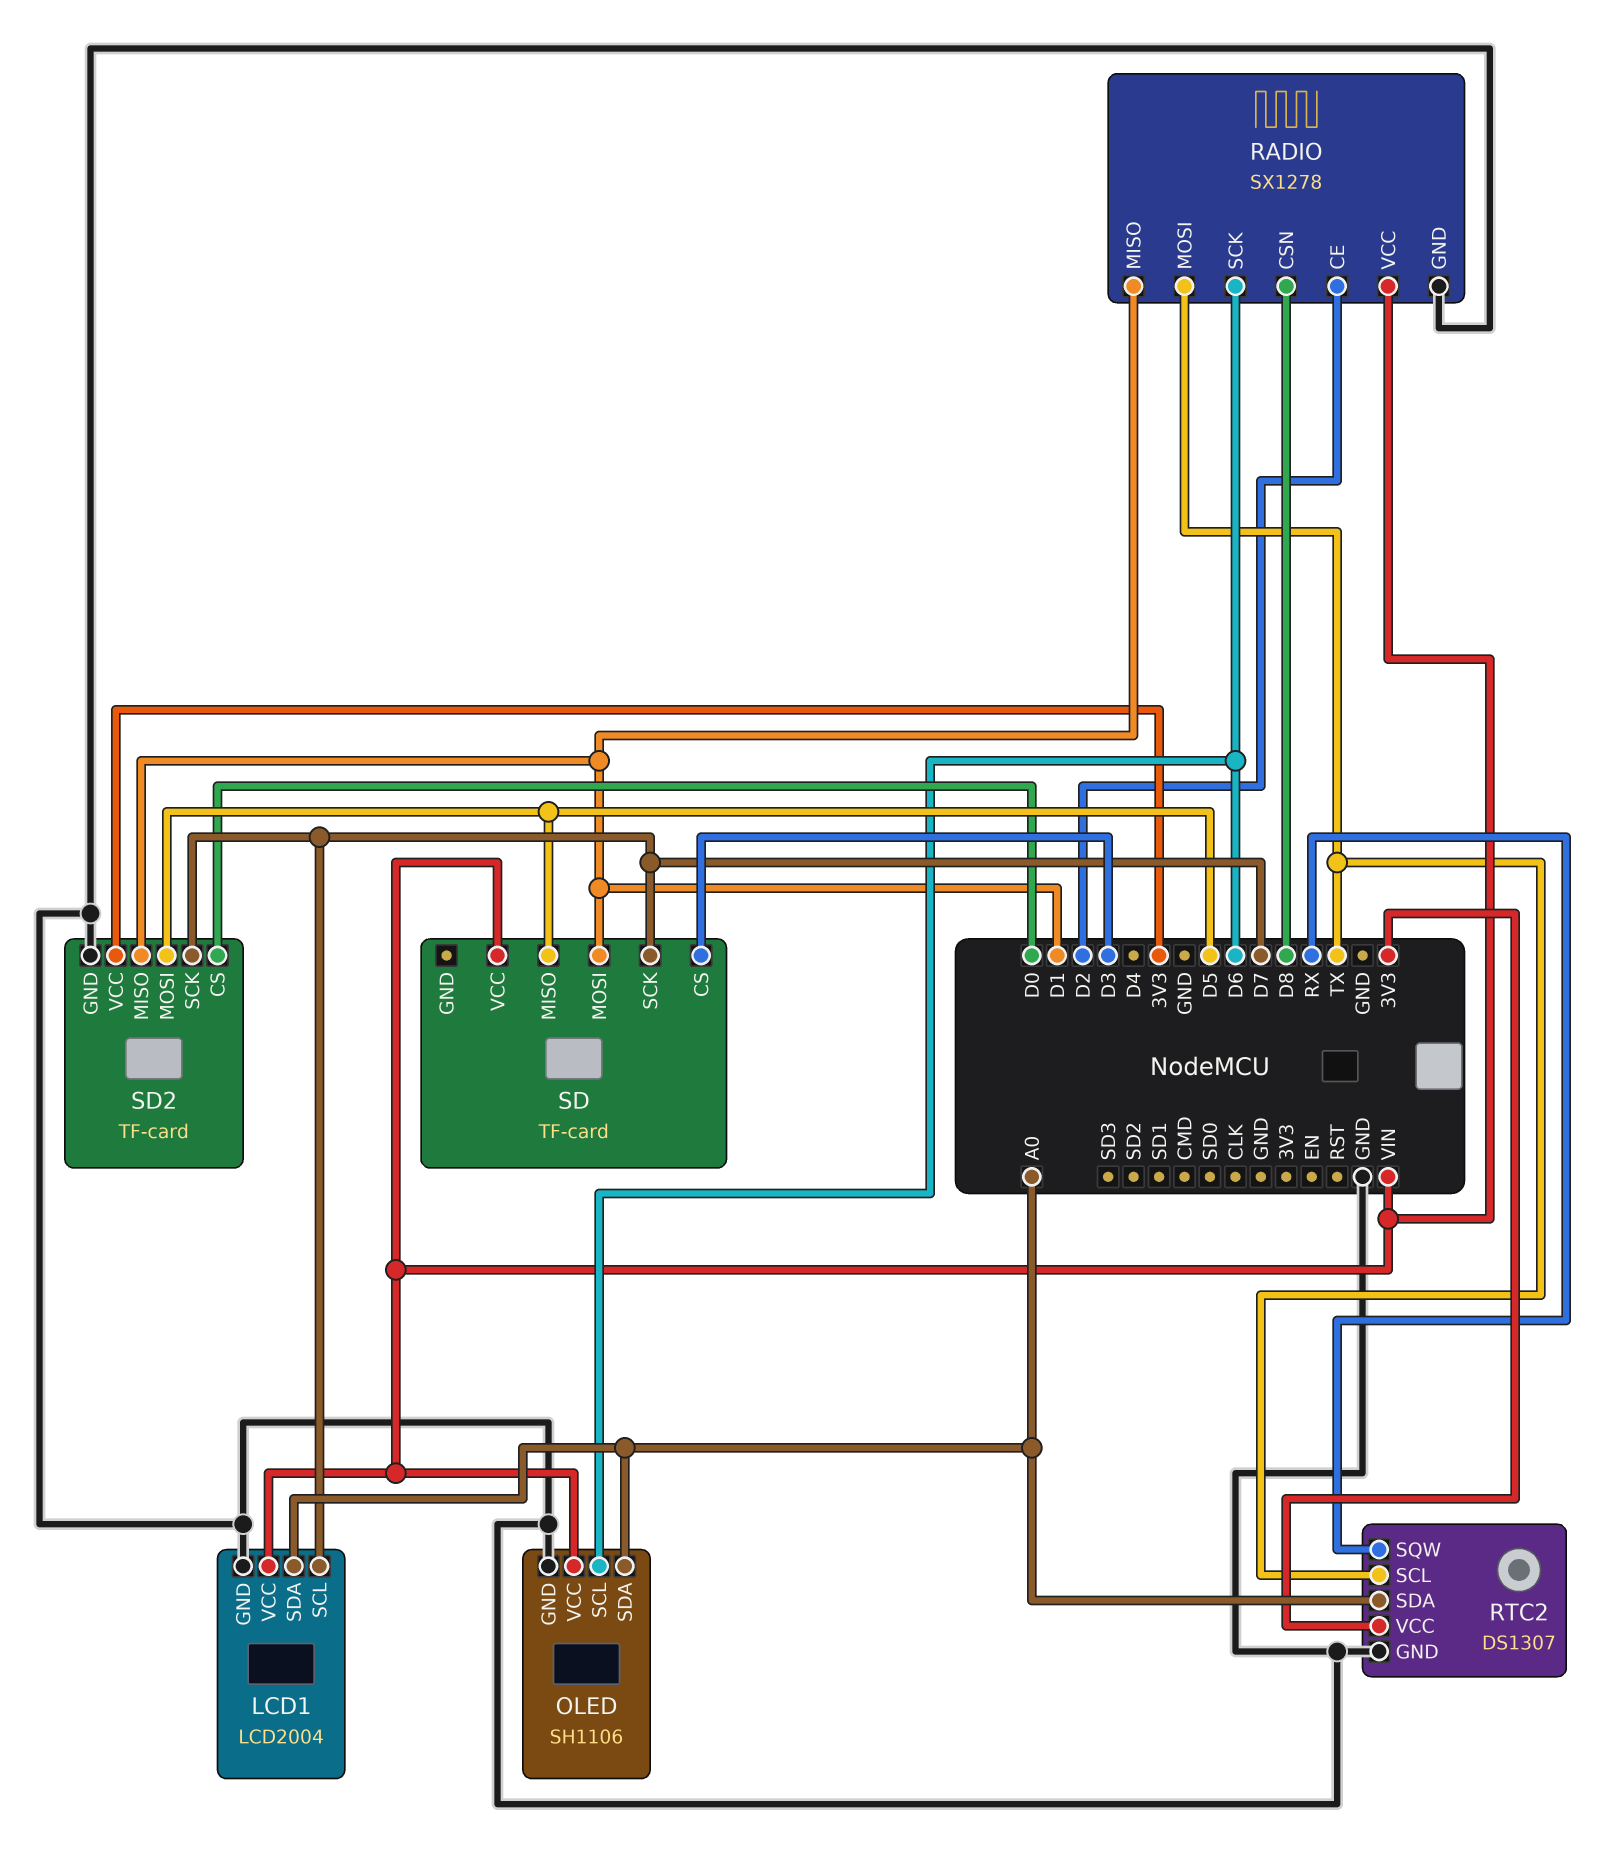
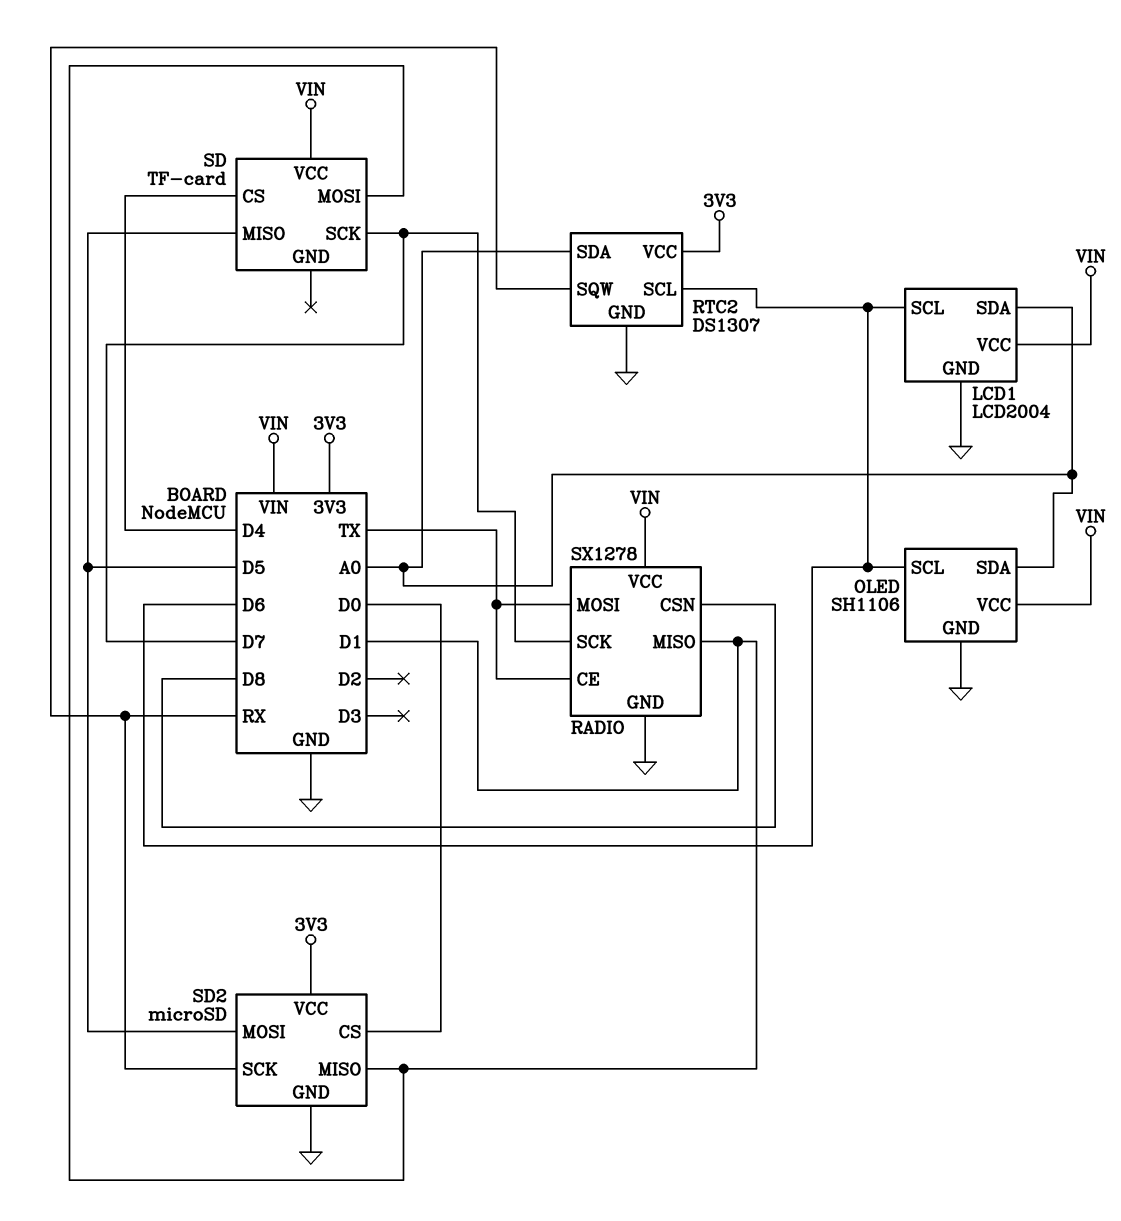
LCD1 pin SCL: D7 -> D6
RADIO pin CE: D2 -> TX
RADIO pin SCK: D6 -> D7
RTC2 pin SCL: TX -> D6
SD pin CS: D3 -> D4
SD2: TF-card -> microSD
SD2 pin SCK: D7 -> RX

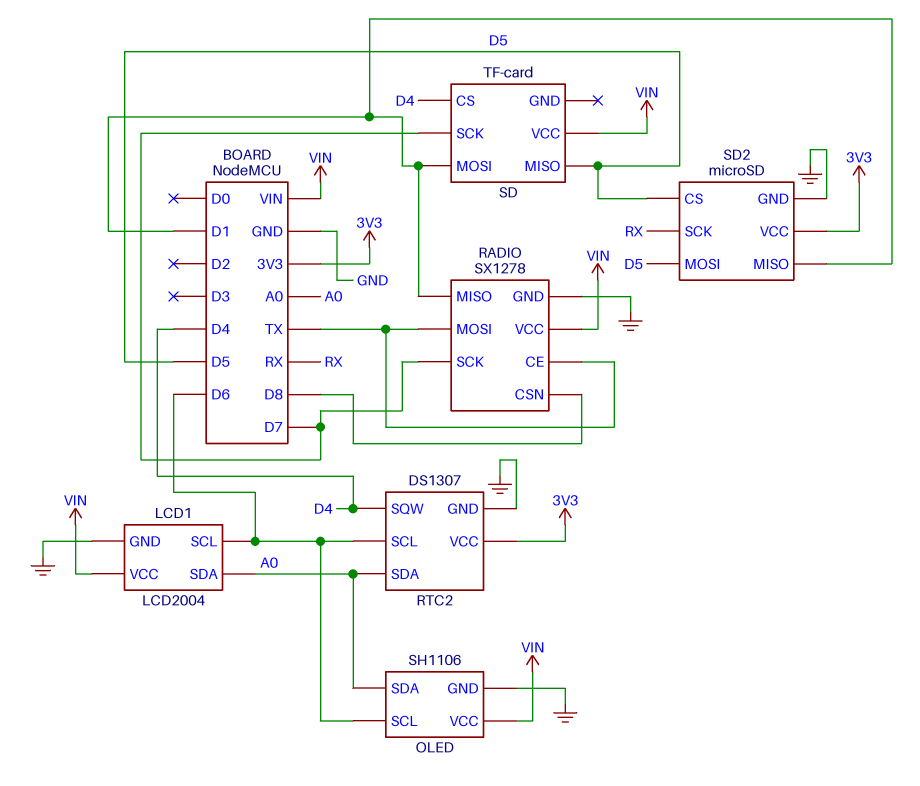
RTC2 pin SQW: RX -> D4
SD2 pin CS: D0 -> D5

